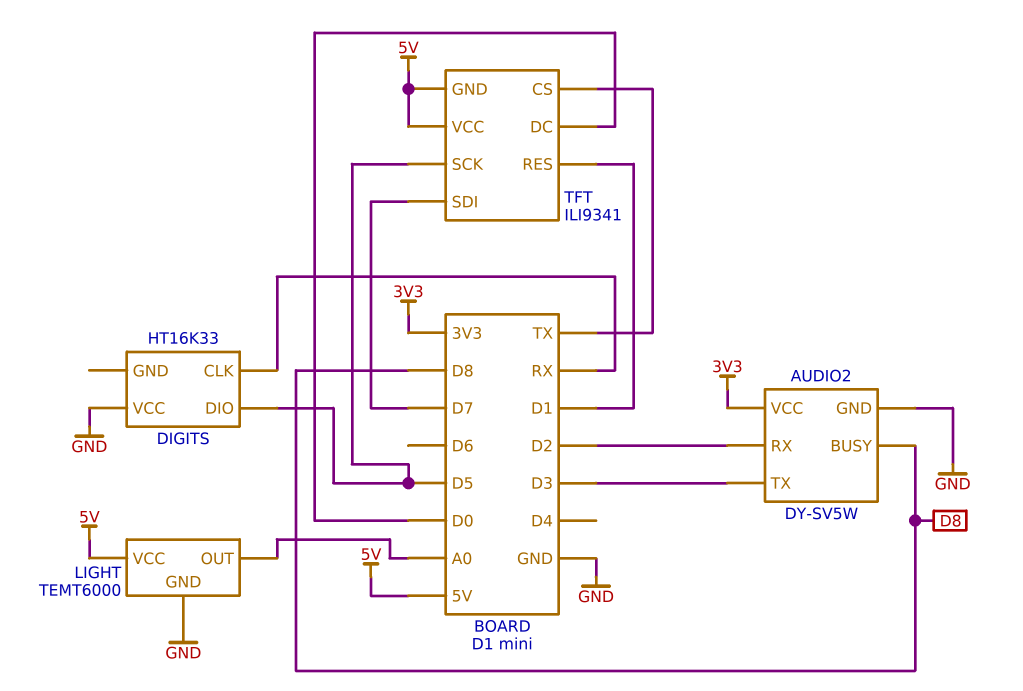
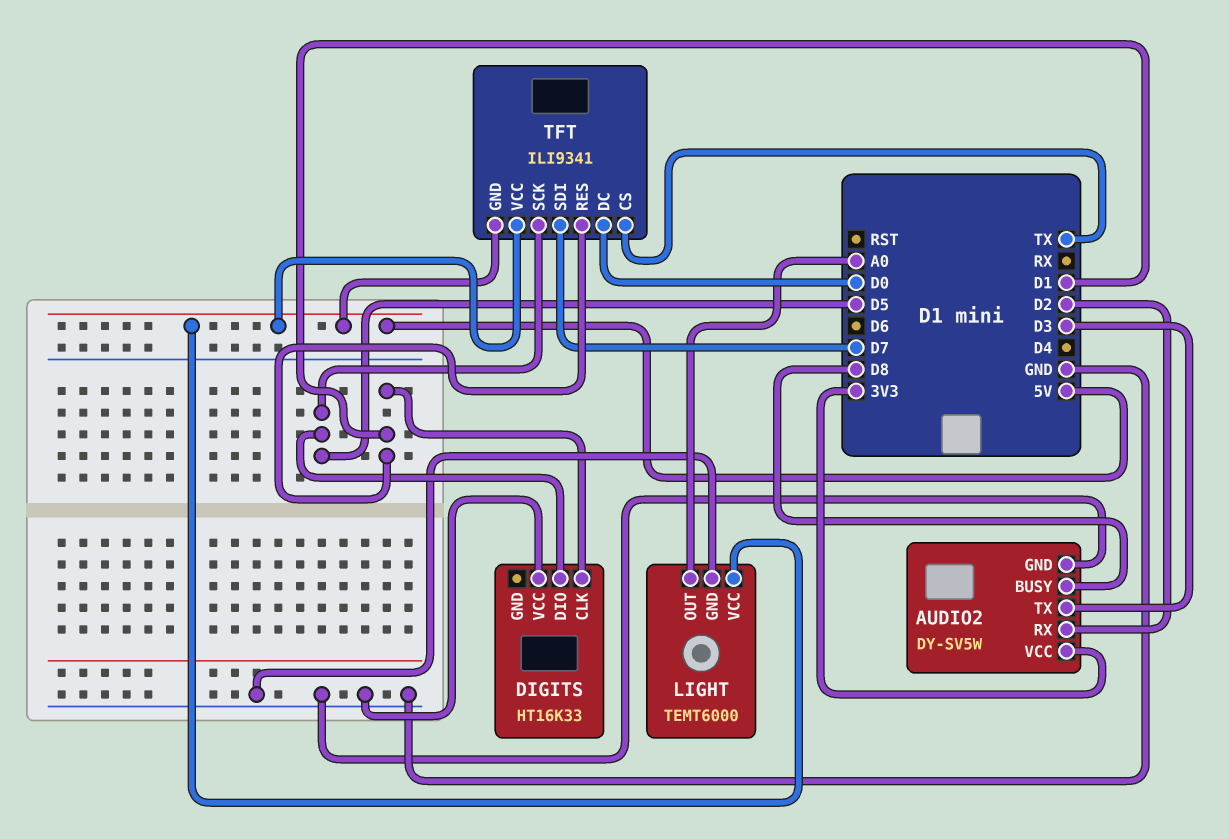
DIGITS pin CLK: RX -> D1

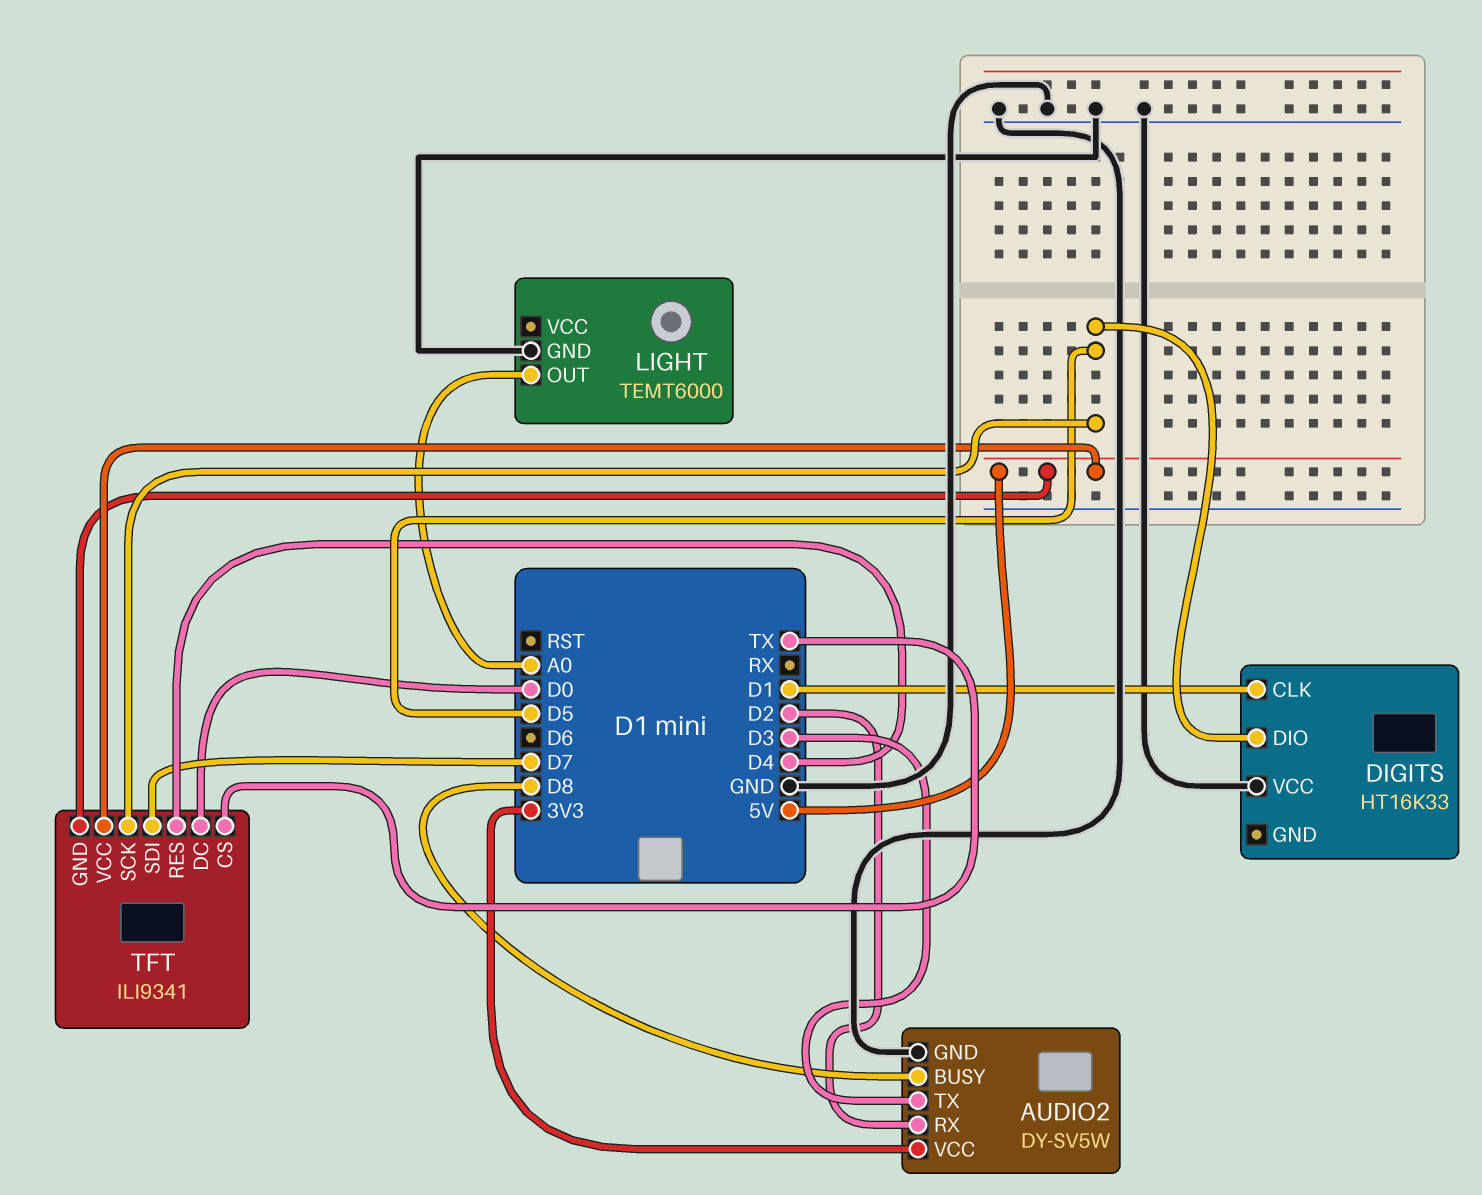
LIGHT pin VCC: 5V -> none
TFT pin RES: D1 -> D4

